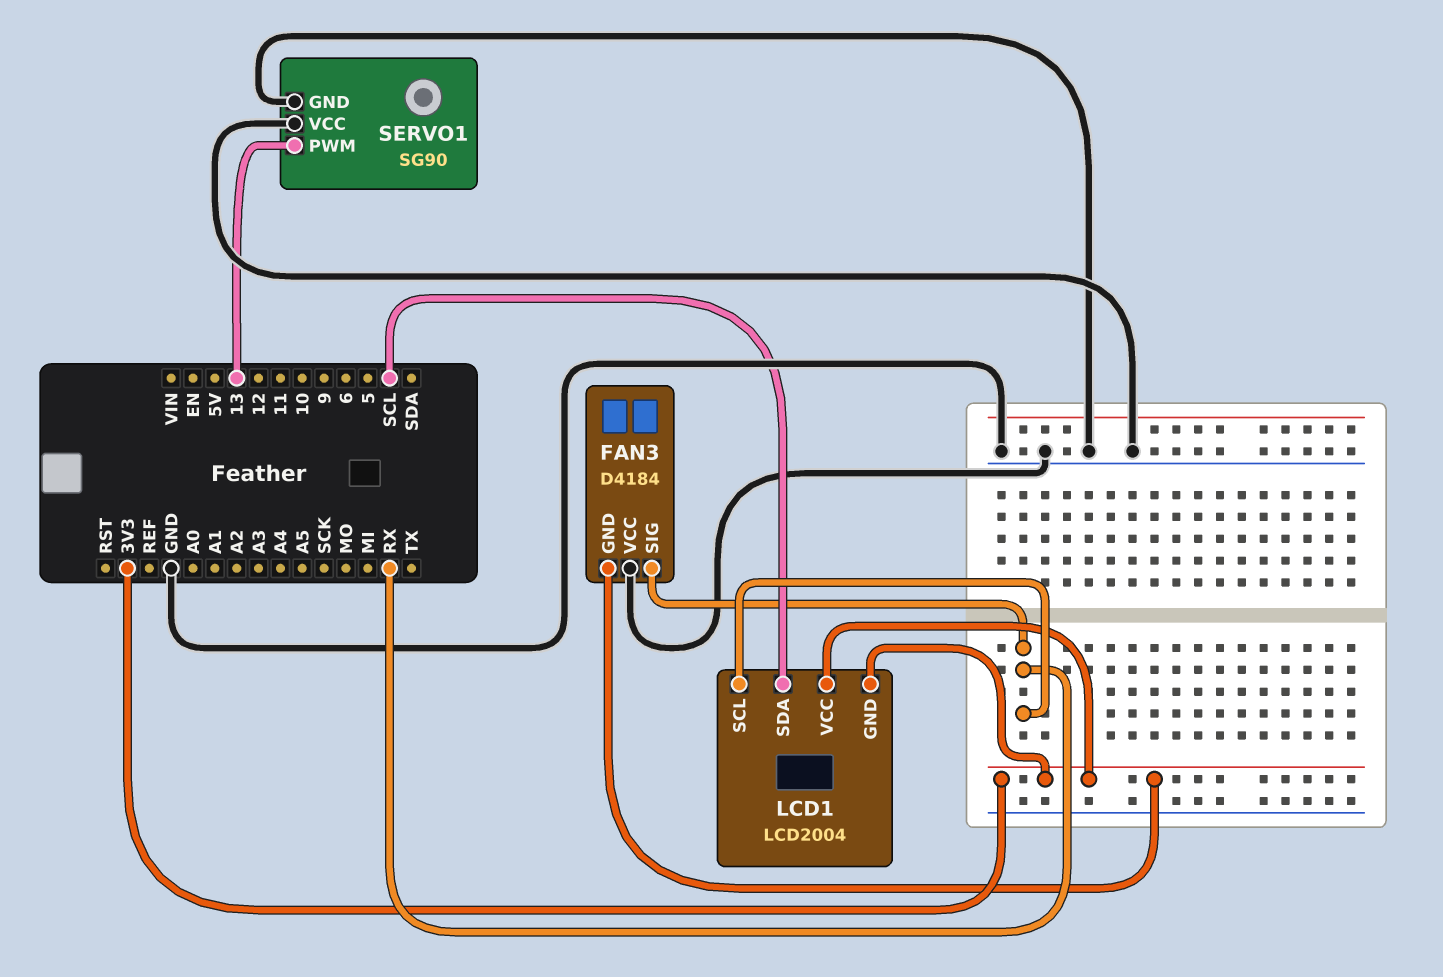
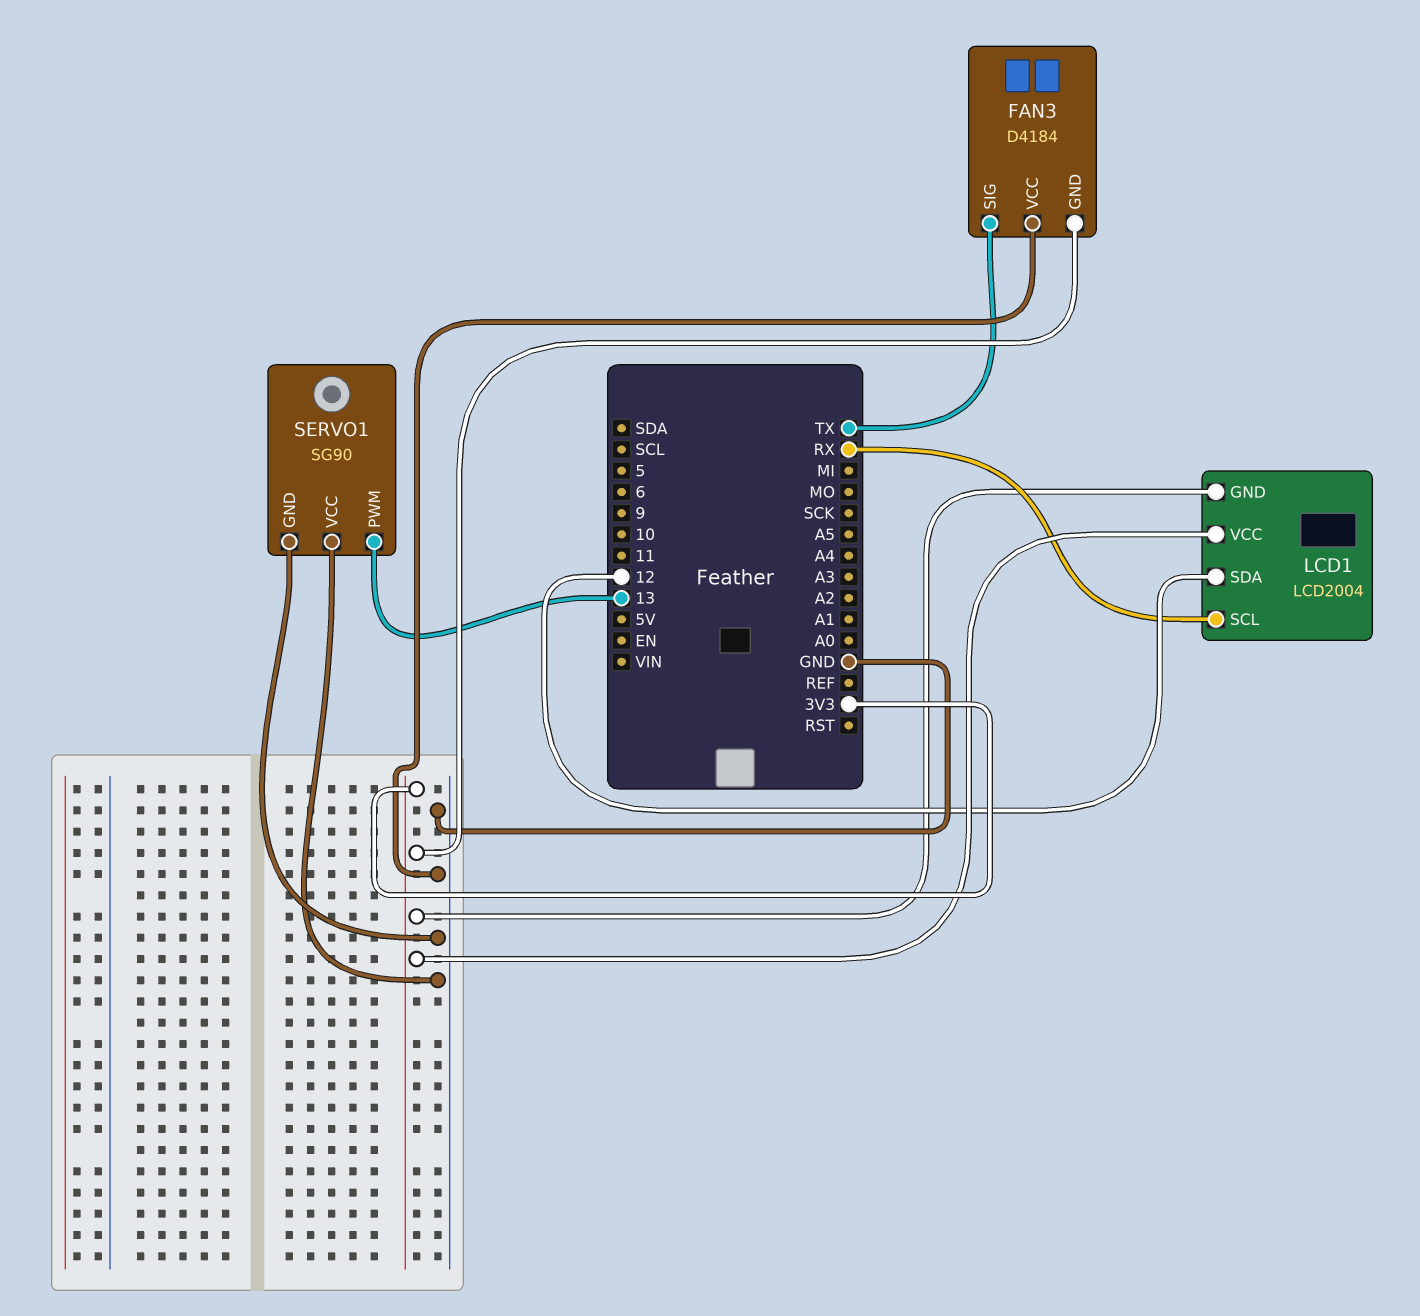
FAN3 pin SIG: RX -> TX
LCD1 pin SDA: SCL -> 12

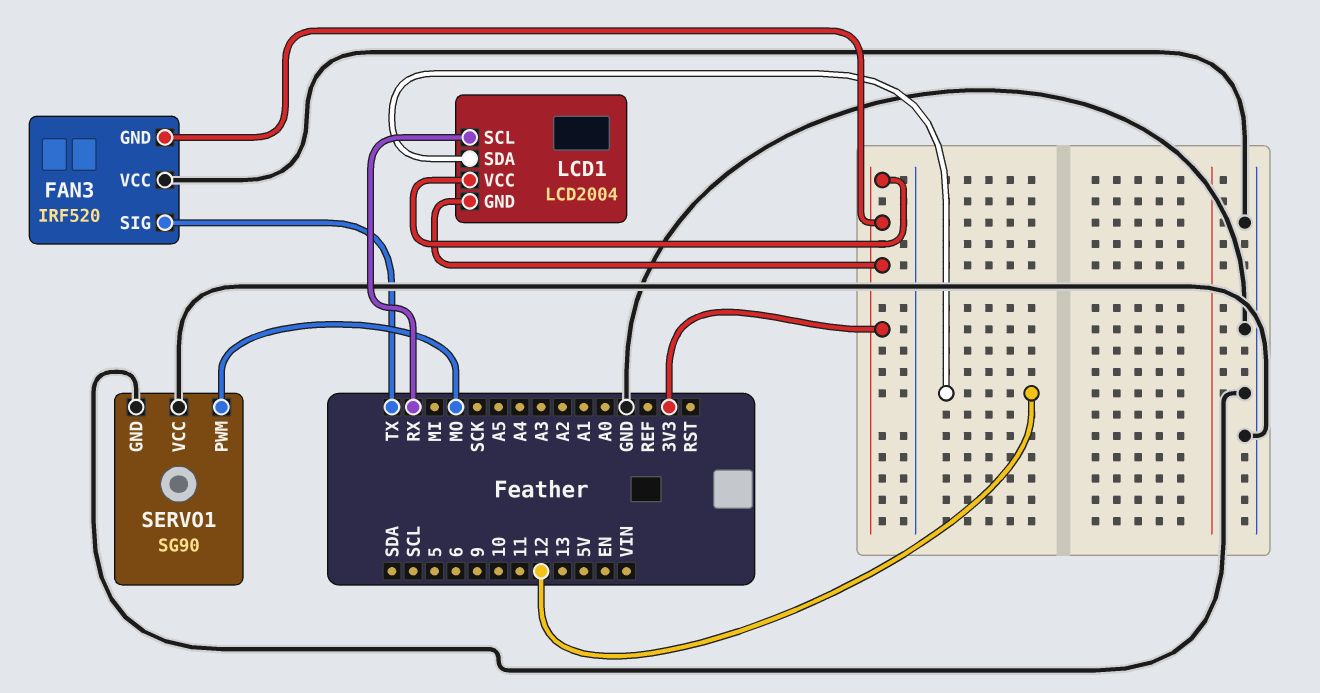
FAN3: D4184 -> IRF520
SERVO1 pin PWM: 13 -> MO

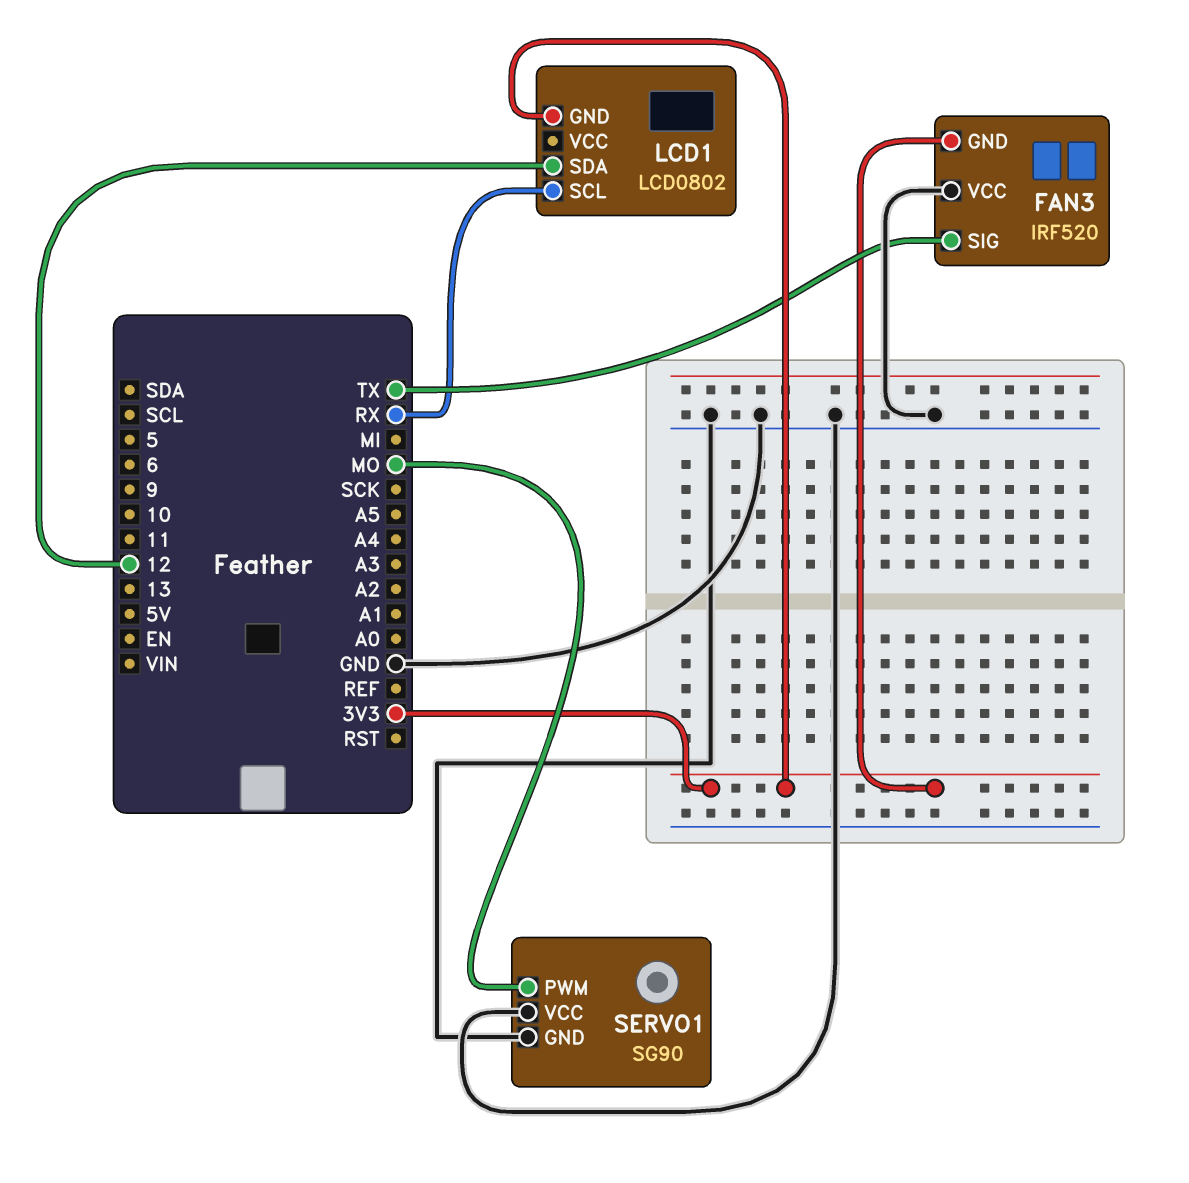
LCD1: LCD2004 -> LCD0802
LCD1 pin VCC: 3V3 -> none

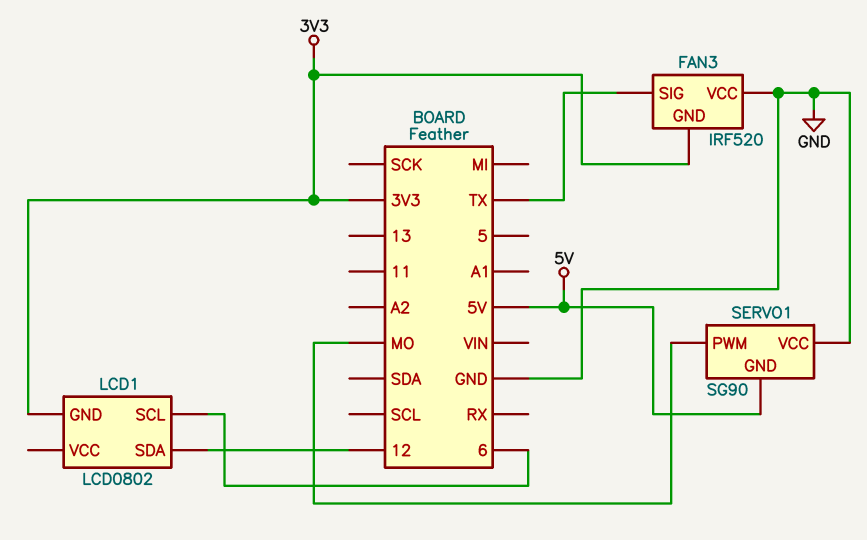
LCD1 pin SCL: RX -> 6
SERVO1 pin GND: GND -> 5V

